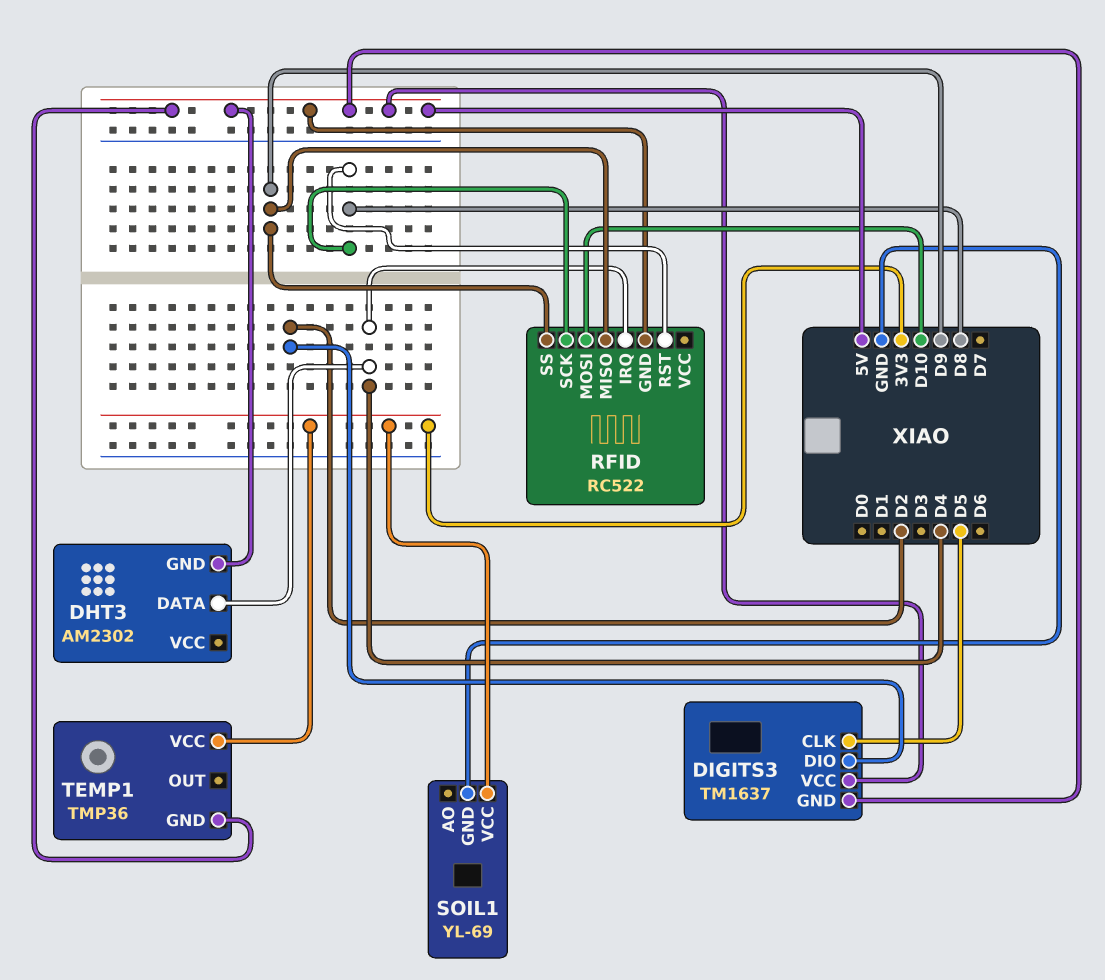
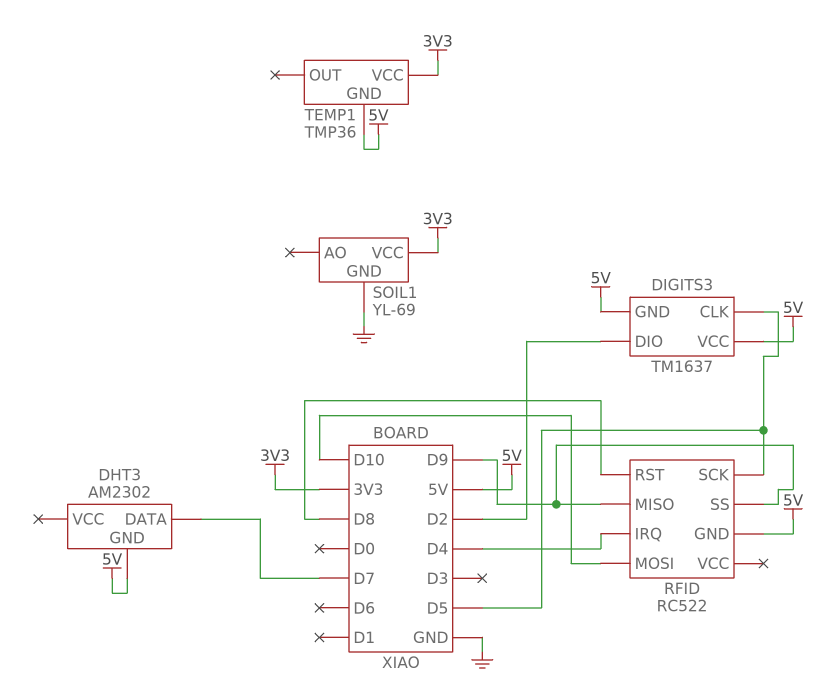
DHT3 pin DATA: D4 -> D7
RFID pin SCK: D8 -> D5

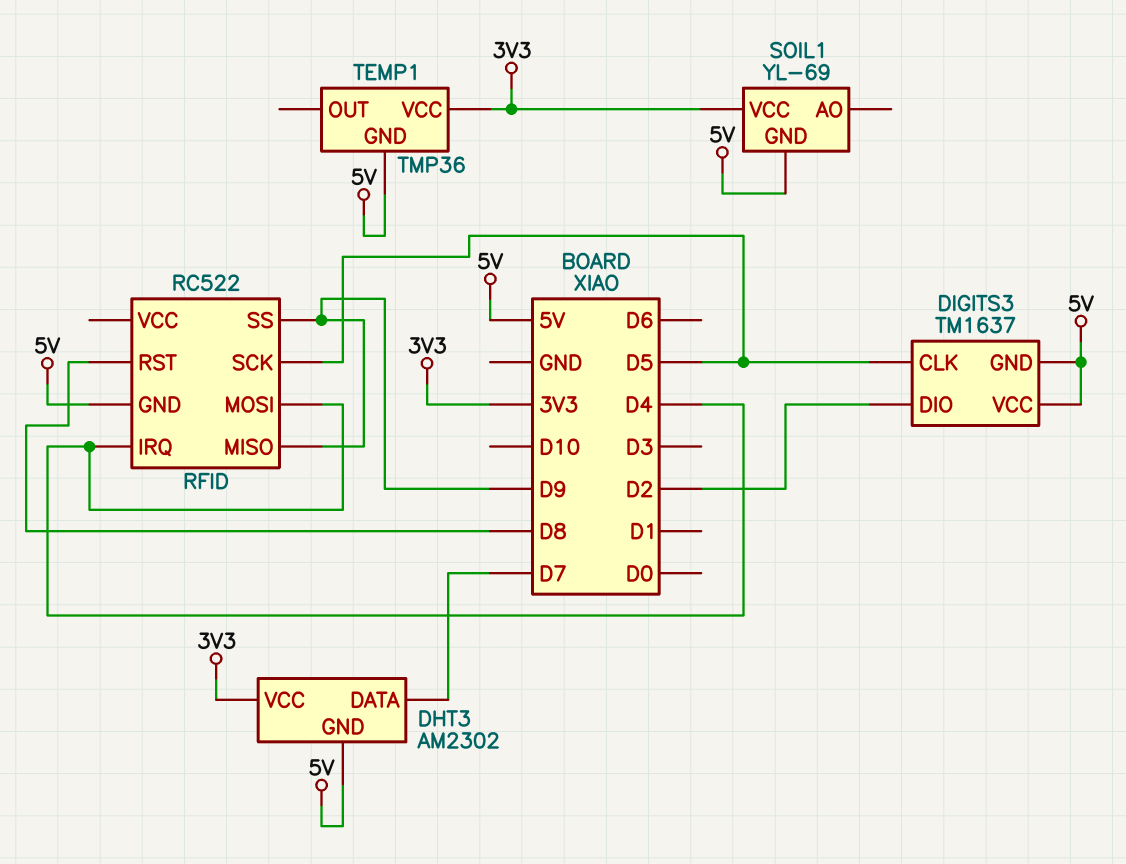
DHT3 pin VCC: none -> 3V3
RFID pin MOSI: D10 -> D4
SOIL1 pin GND: GND -> 5V

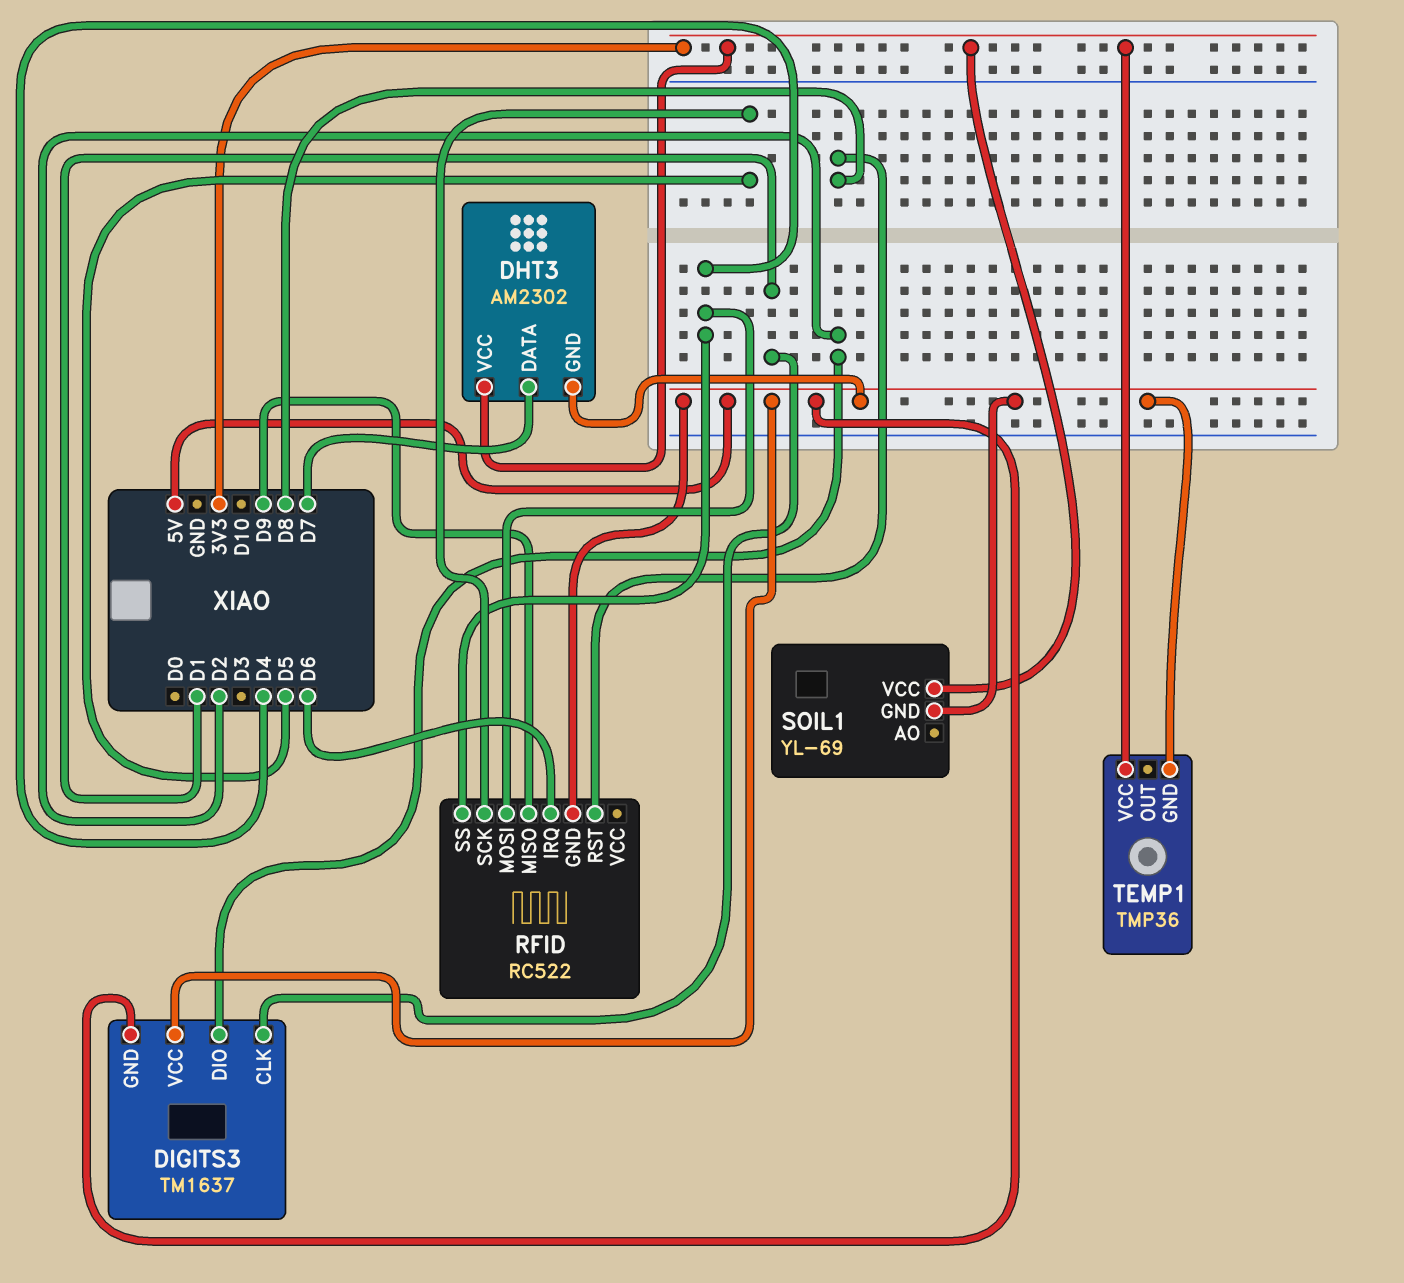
DIGITS3 pin CLK: D5 -> D1
RFID pin IRQ: D4 -> D6
RFID pin SS: D9 -> D4

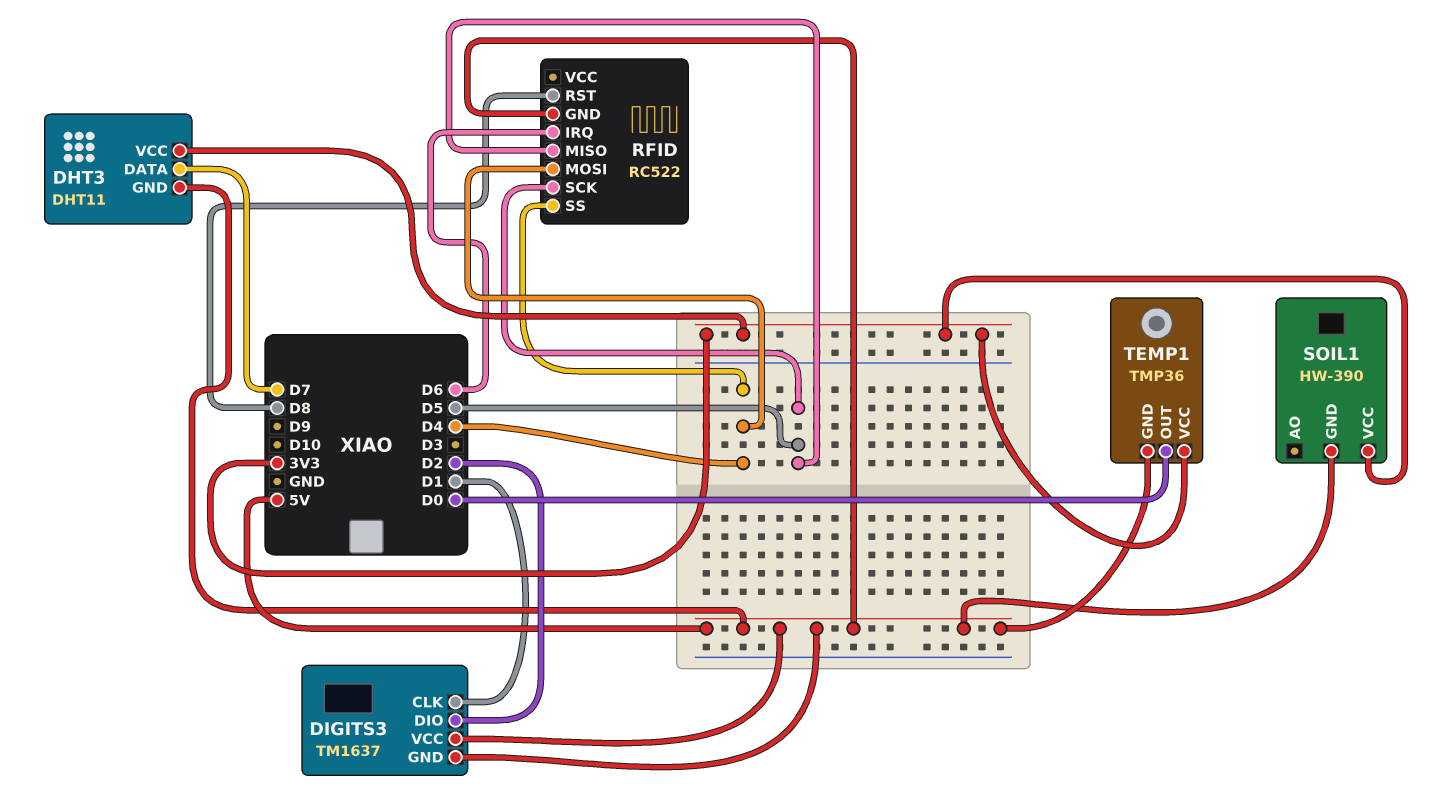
DHT3: AM2302 -> DHT11
RFID pin MISO: D9 -> D5
SOIL1: YL-69 -> HW-390
TEMP1 pin OUT: none -> D0

